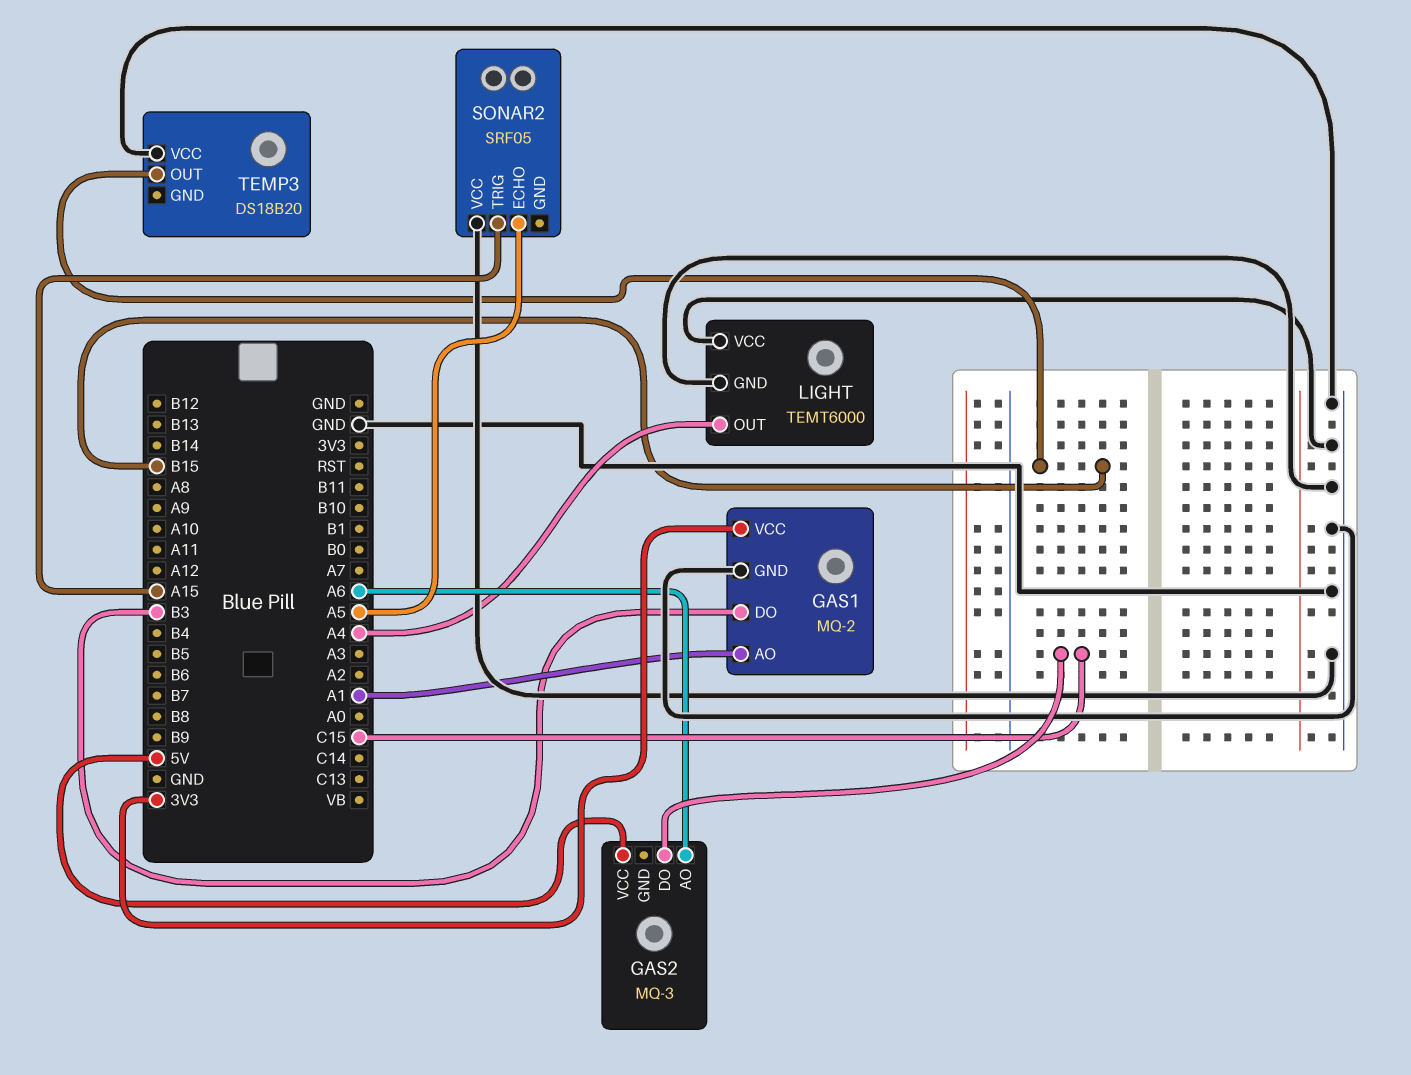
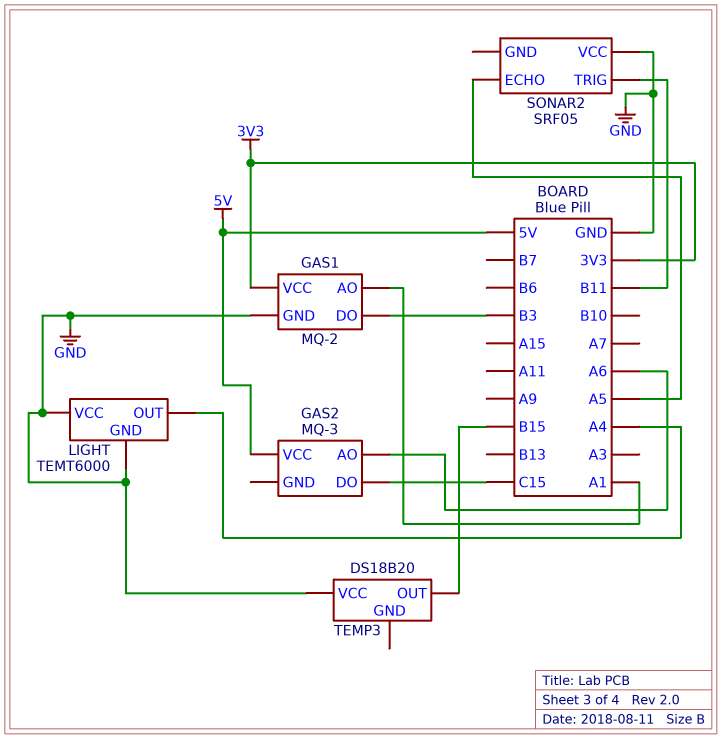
SONAR2 pin TRIG: A15 -> B11

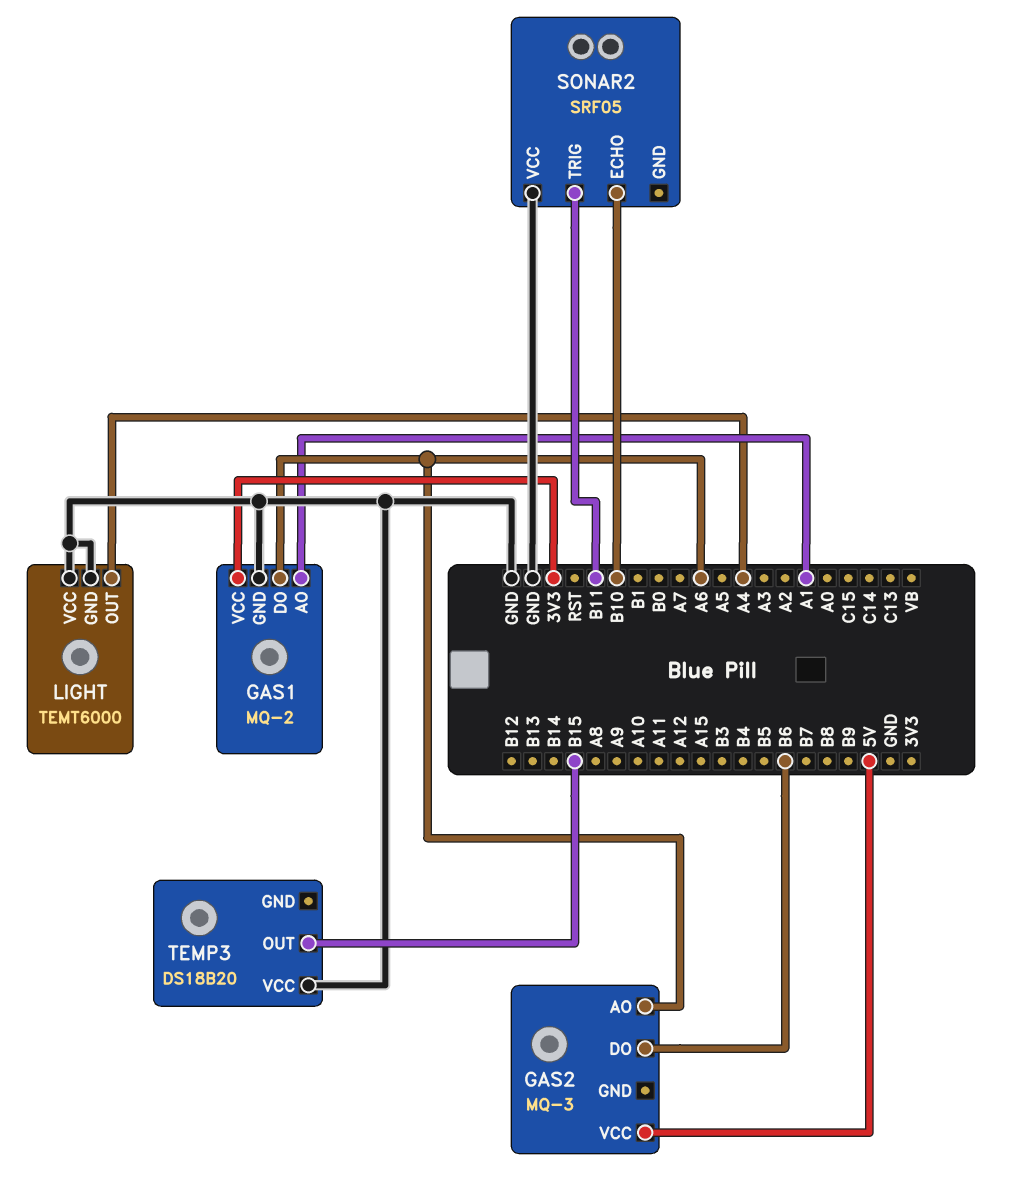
GAS1 pin DO: B3 -> A6
GAS2 pin DO: C15 -> B6
SONAR2 pin ECHO: A5 -> B10

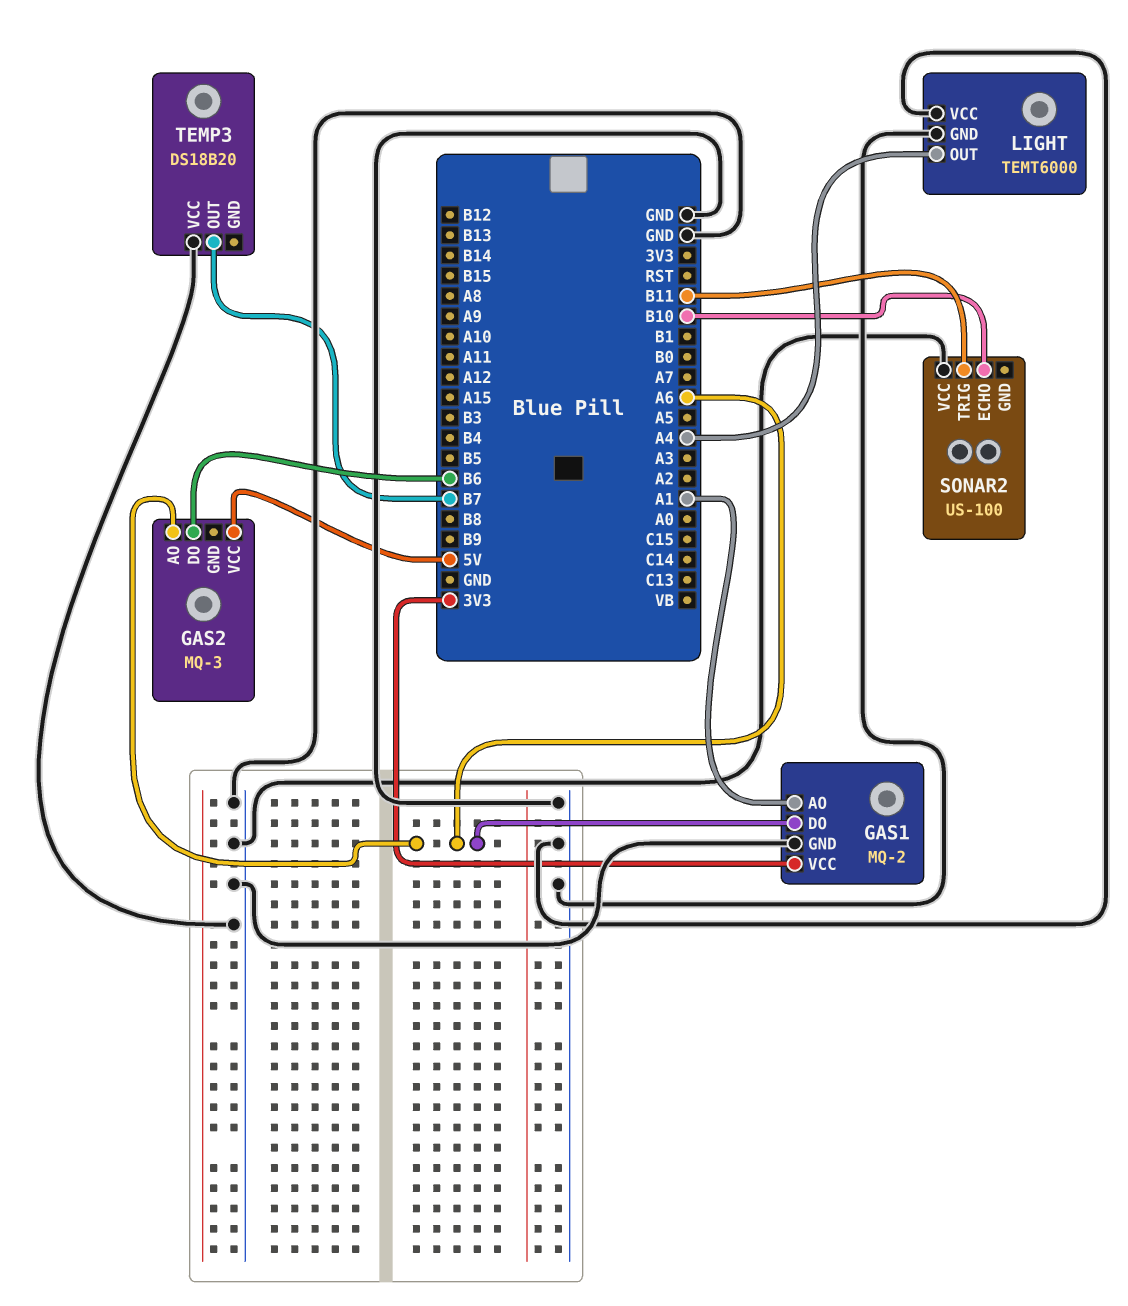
SONAR2: SRF05 -> US-100
TEMP3 pin OUT: B15 -> B7

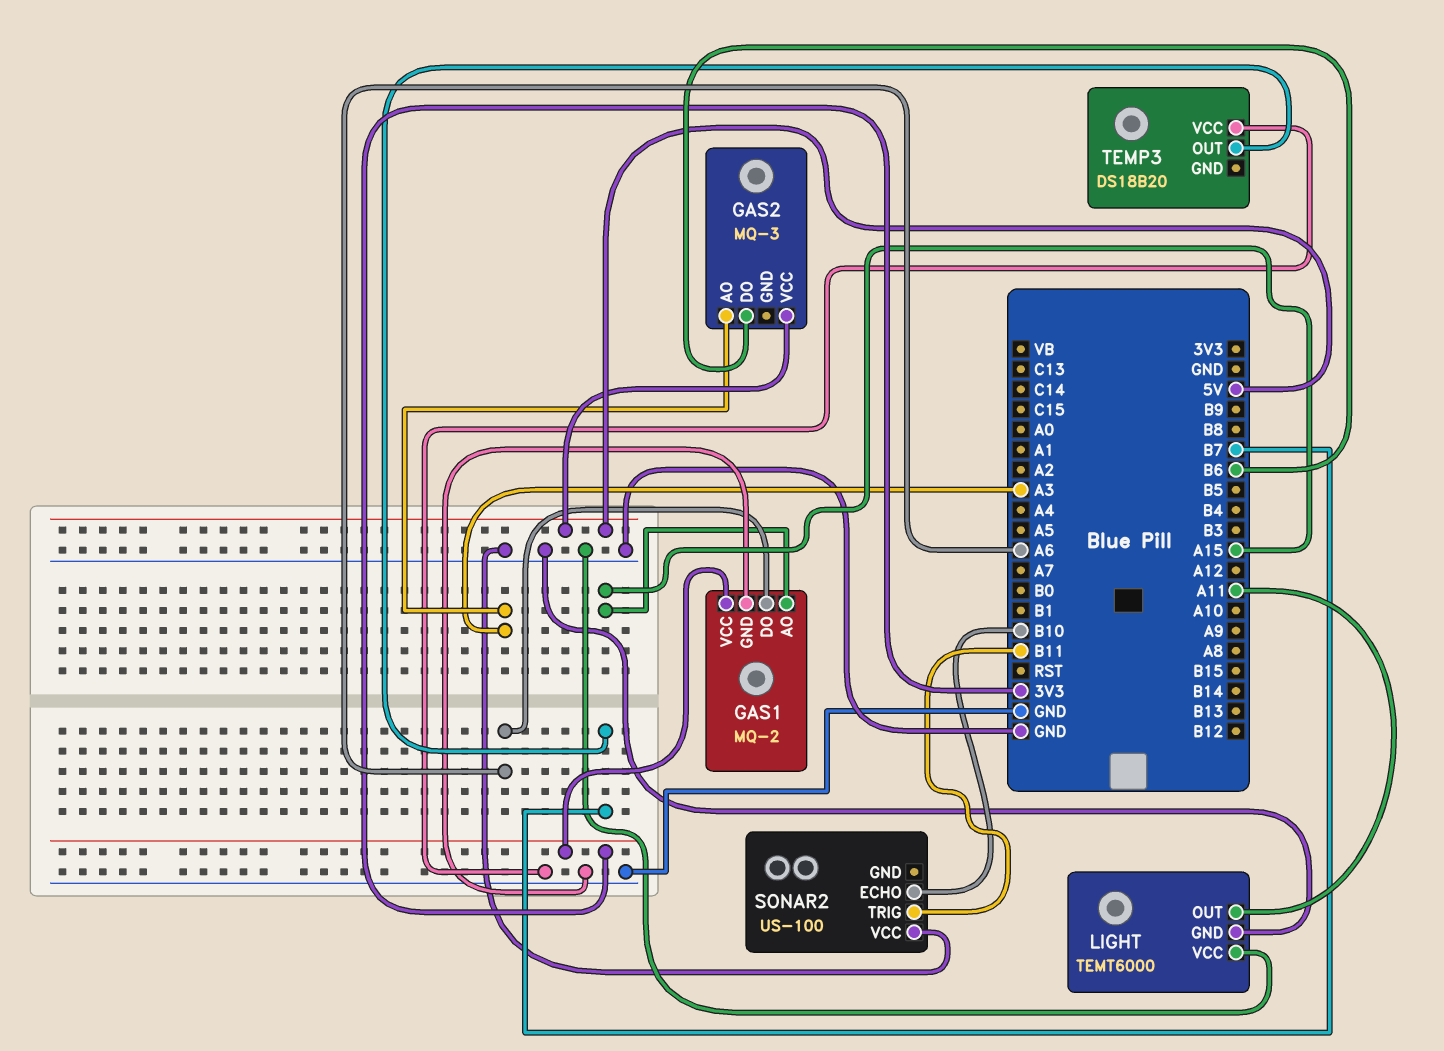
GAS1 pin AO: A1 -> A15
GAS2 pin AO: A6 -> A3
LIGHT pin OUT: A4 -> A11

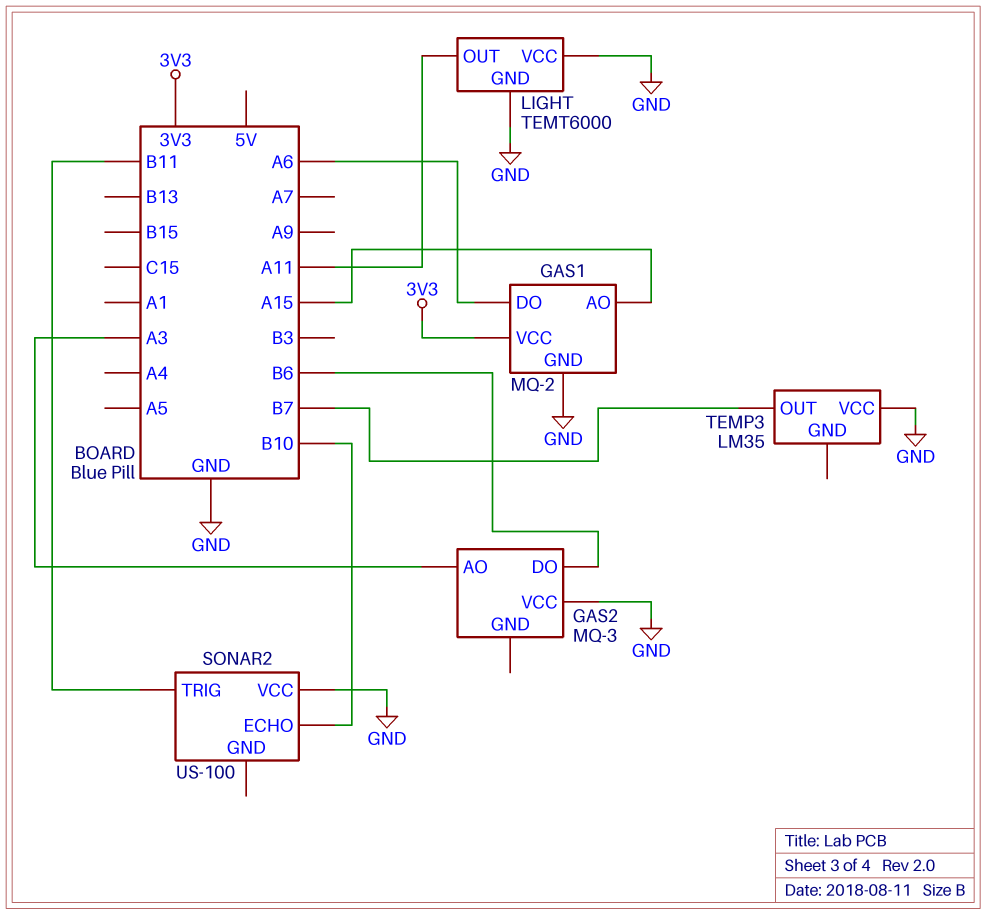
GAS2 pin VCC: 5V -> GND
TEMP3: DS18B20 -> LM35

